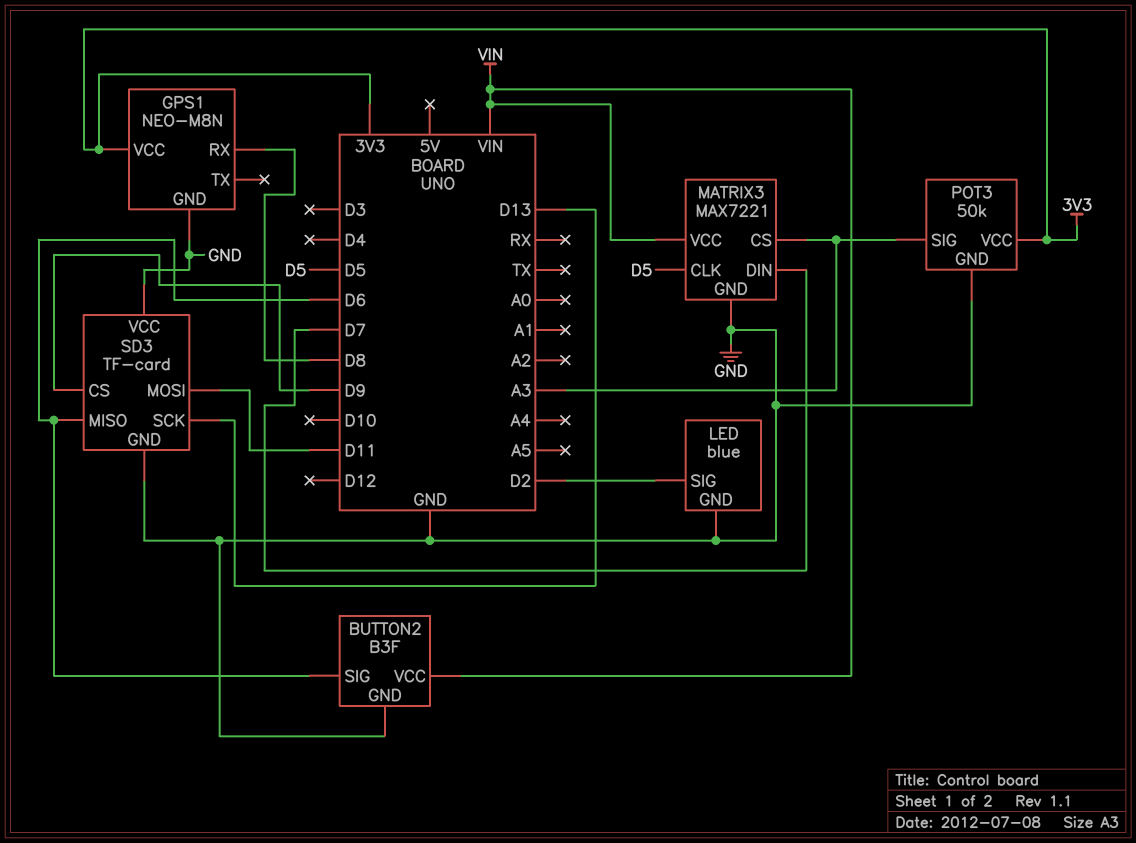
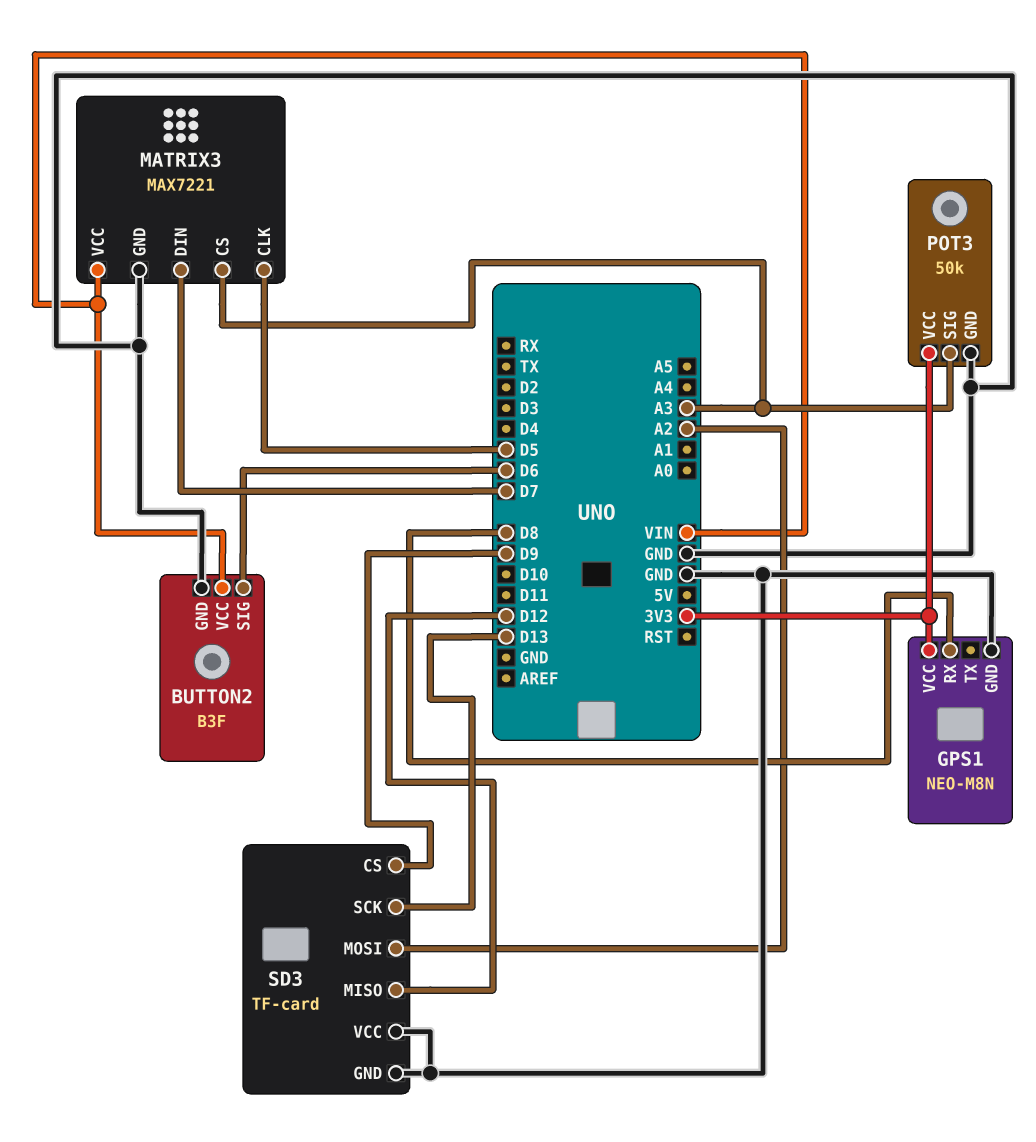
LED: blue -> none
LED pin GND: GND -> none
LED pin SIG: D2 -> none
SD3 pin MISO: D6 -> D12
SD3 pin MOSI: D11 -> A2

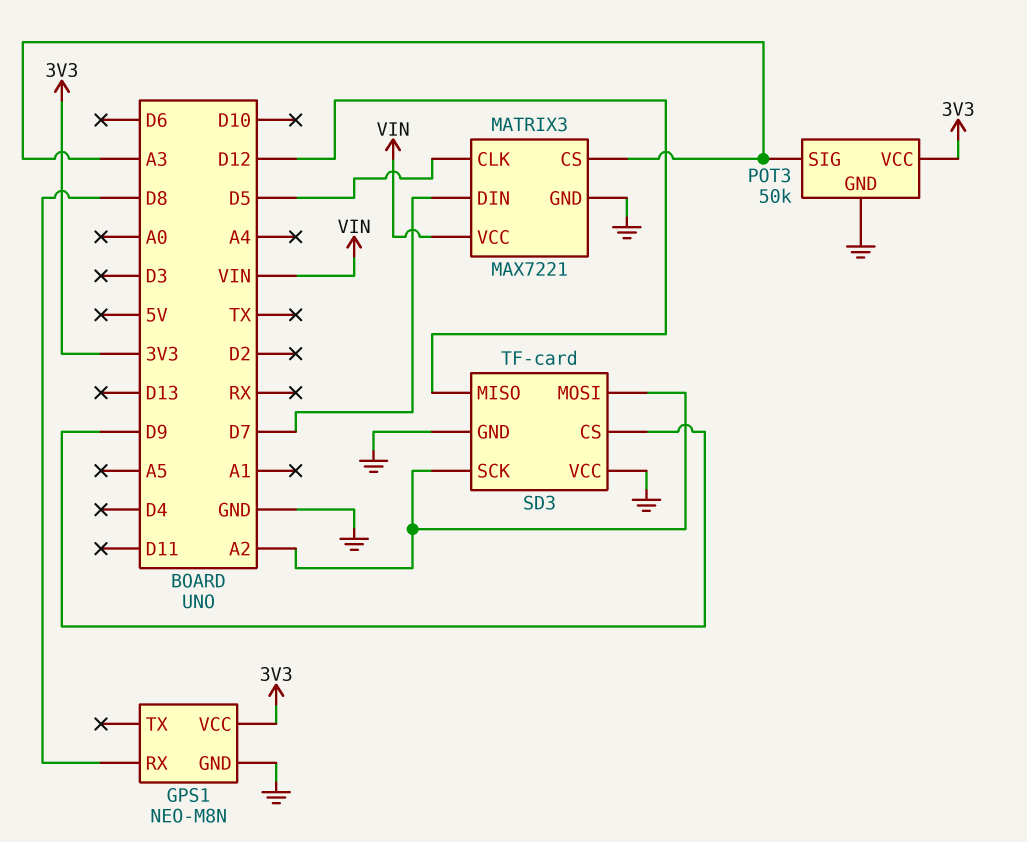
BUTTON2: B3F -> none
BUTTON2 pin GND: GND -> none
BUTTON2 pin SIG: D6 -> none
BUTTON2 pin VCC: VIN -> none
SD3 pin SCK: D13 -> A2

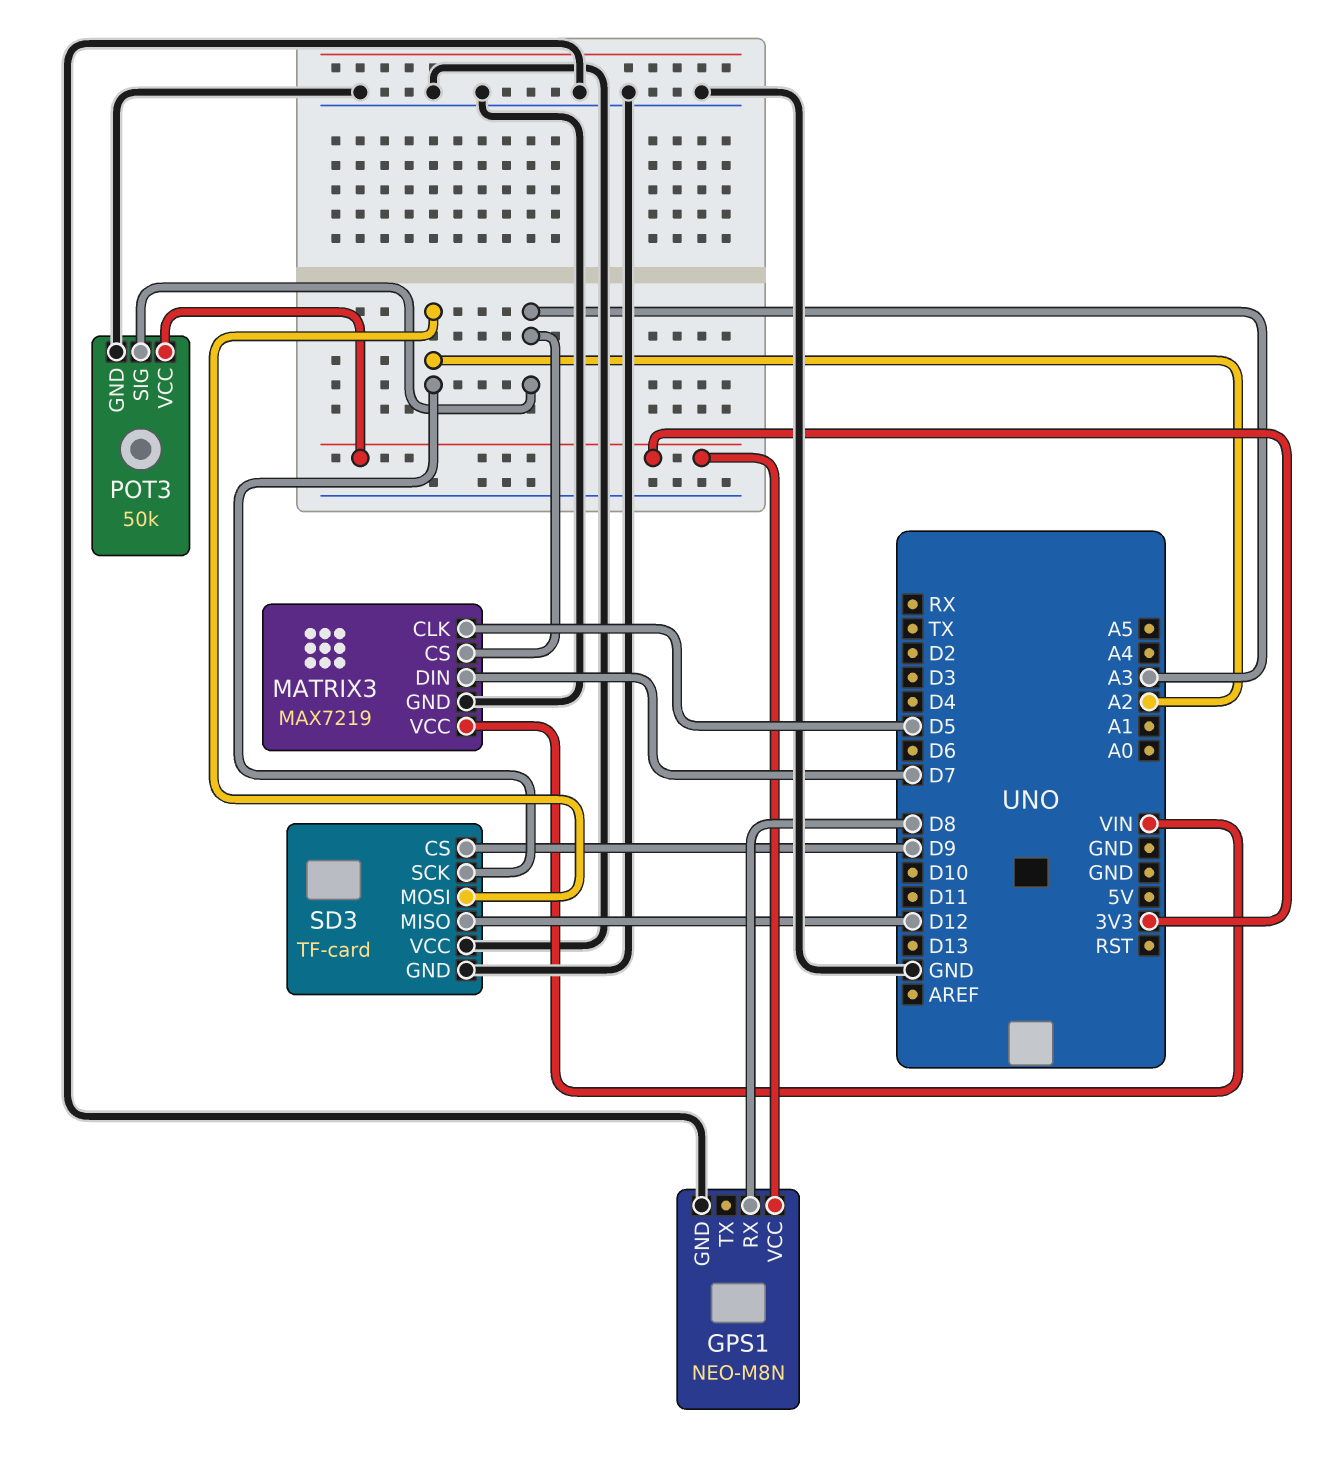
MATRIX3: MAX7221 -> MAX7219

